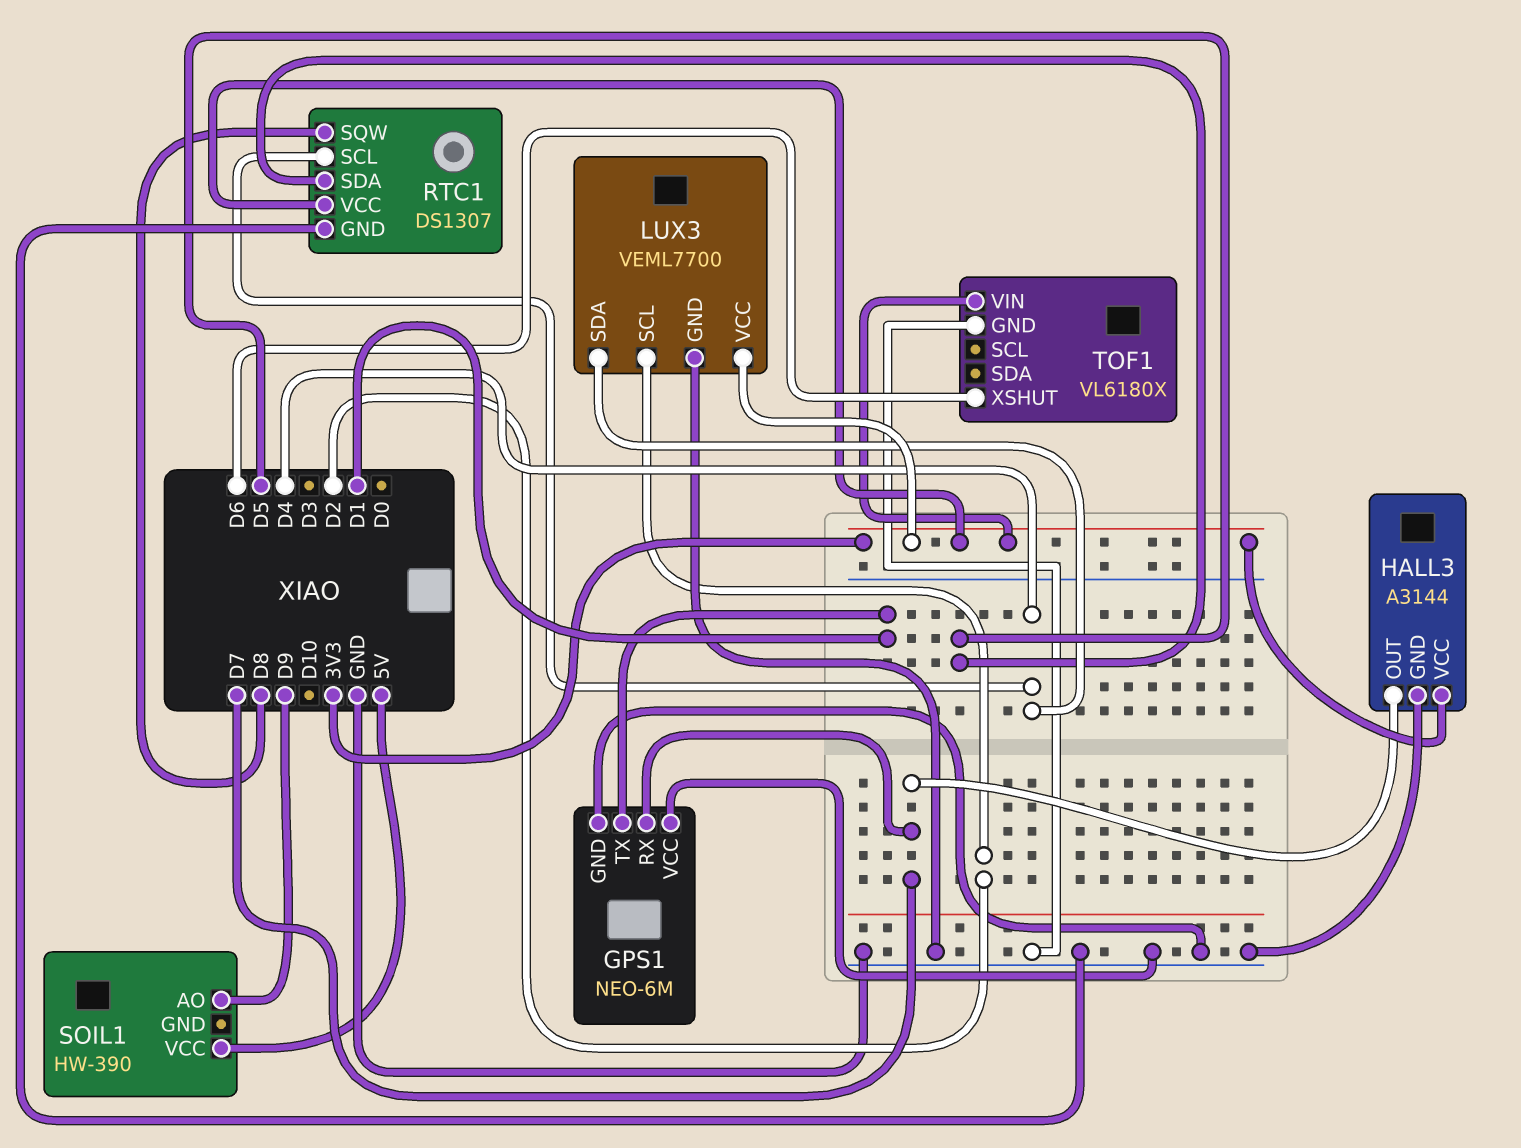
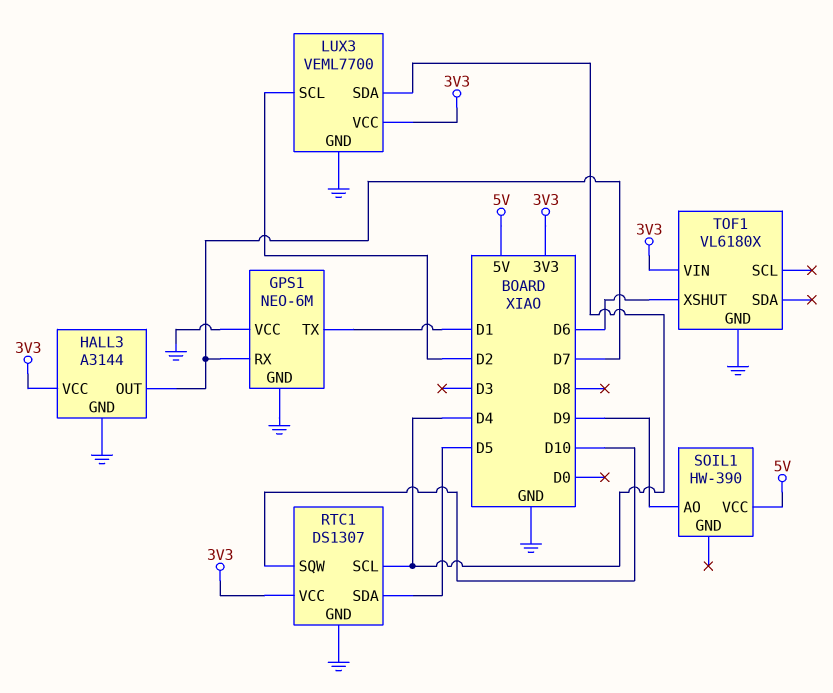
RTC1 pin SQW: D8 -> D10

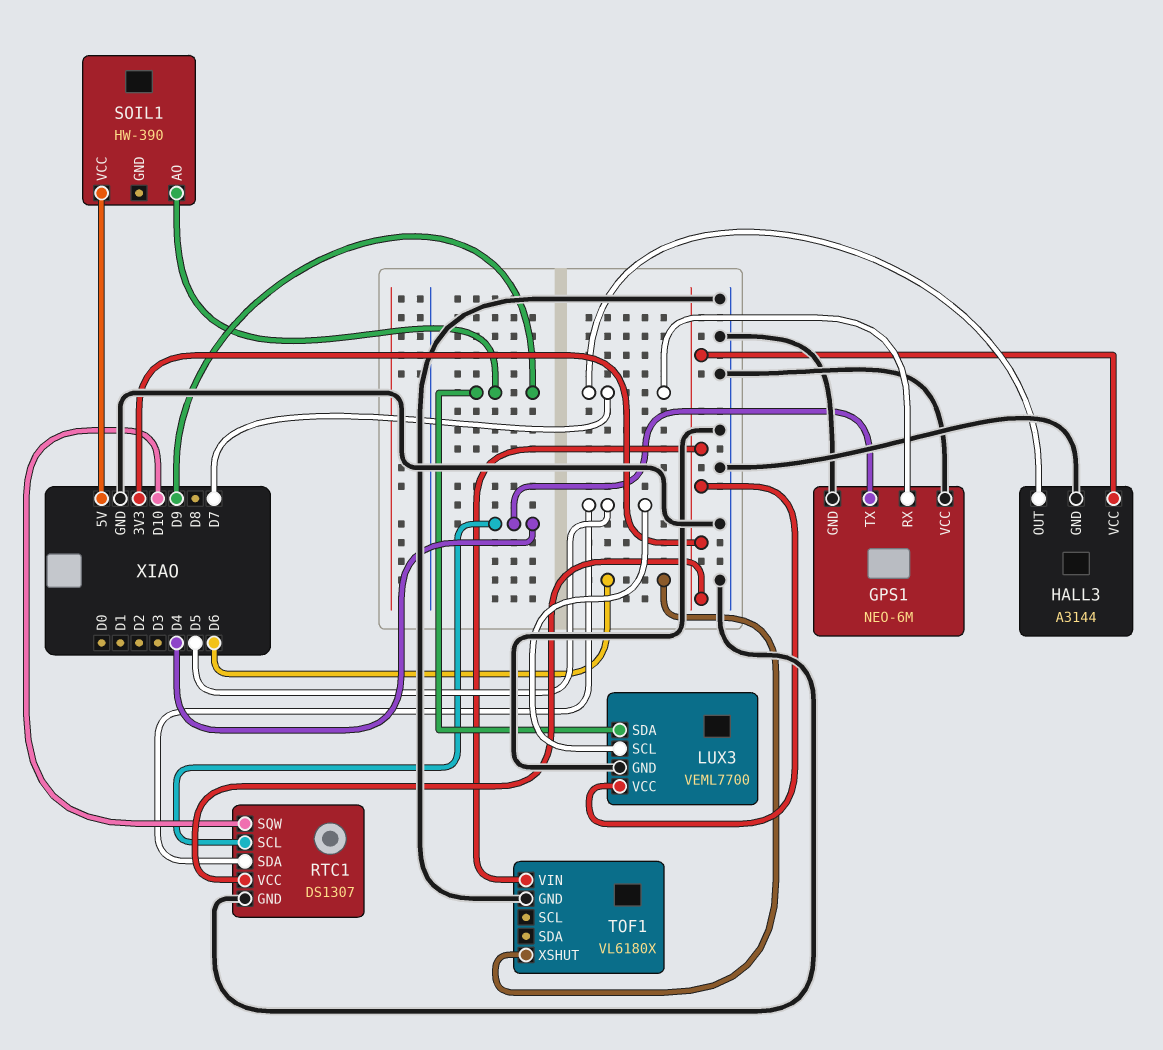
GPS1 pin TX: D1 -> D4
LUX3 pin SCL: D2 -> D5
LUX3 pin SDA: D4 -> D9

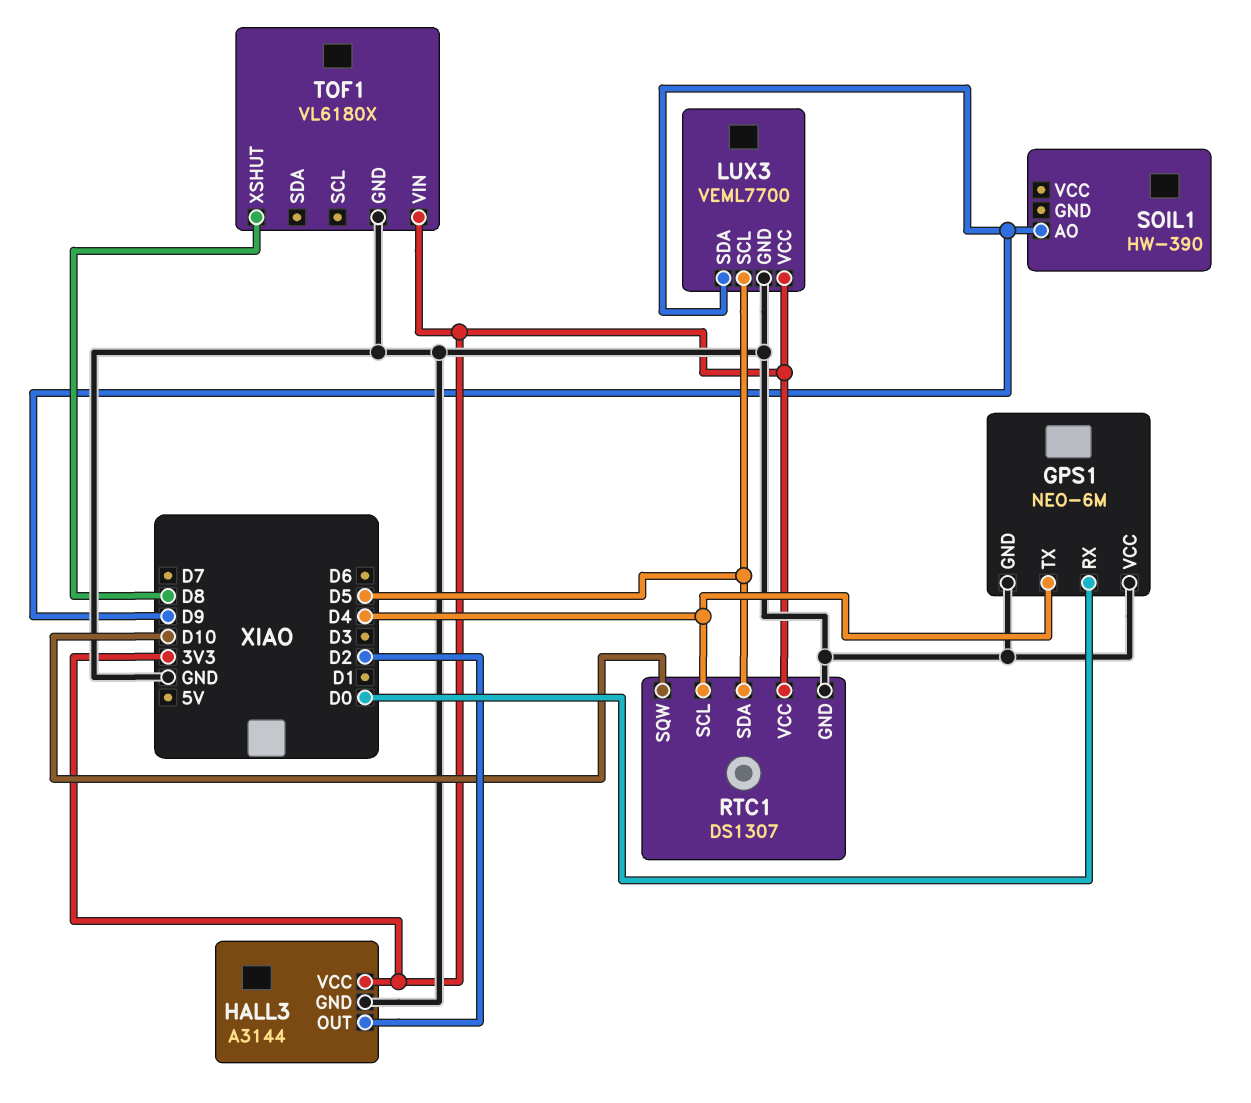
GPS1 pin RX: D7 -> D0
HALL3 pin OUT: D7 -> D2
SOIL1 pin VCC: 5V -> none
TOF1 pin XSHUT: D6 -> D8

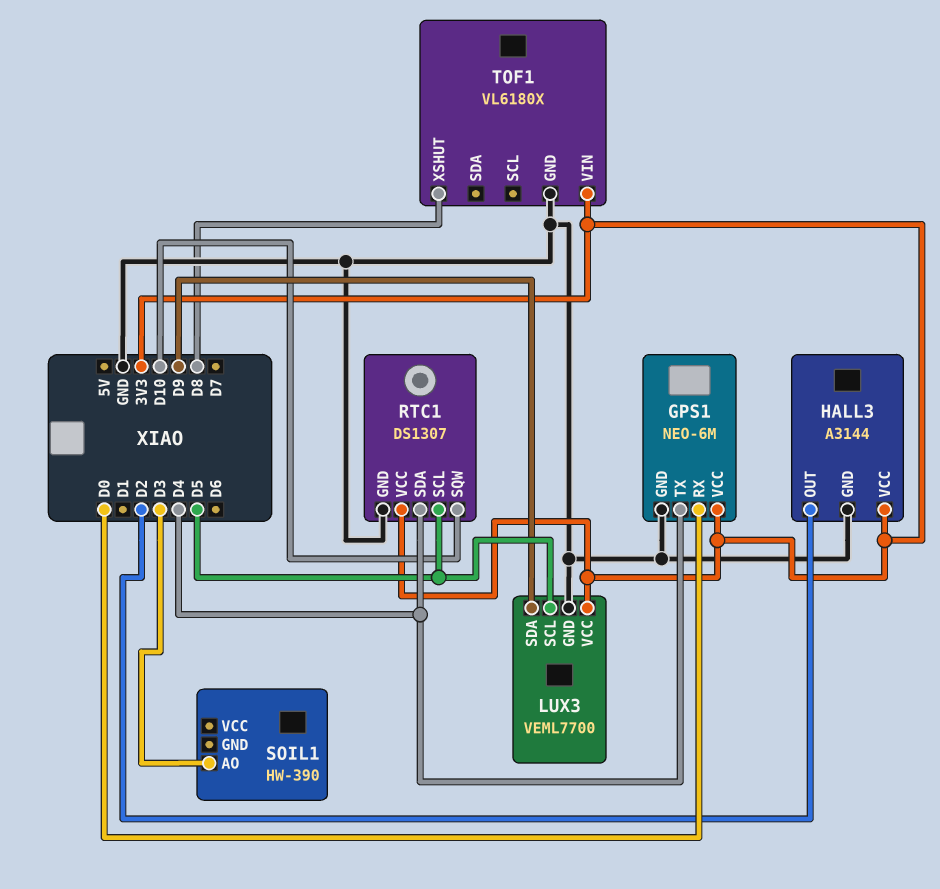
GPS1 pin VCC: GND -> 3V3
RTC1 pin SCL: D4 -> D5
RTC1 pin SDA: D5 -> D4
SOIL1 pin AO: D9 -> D3

